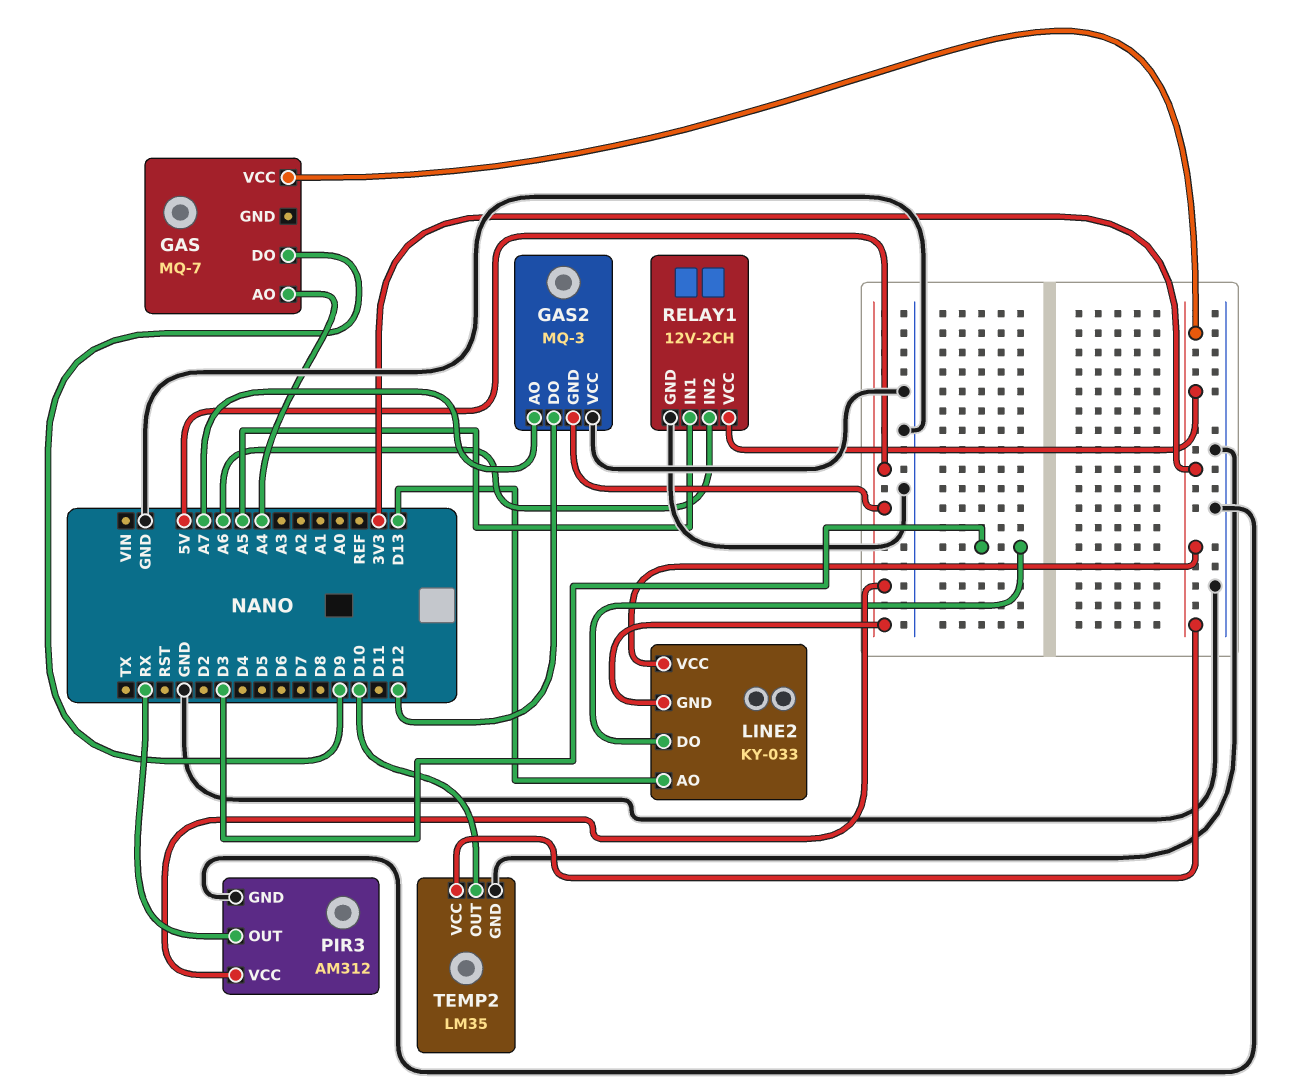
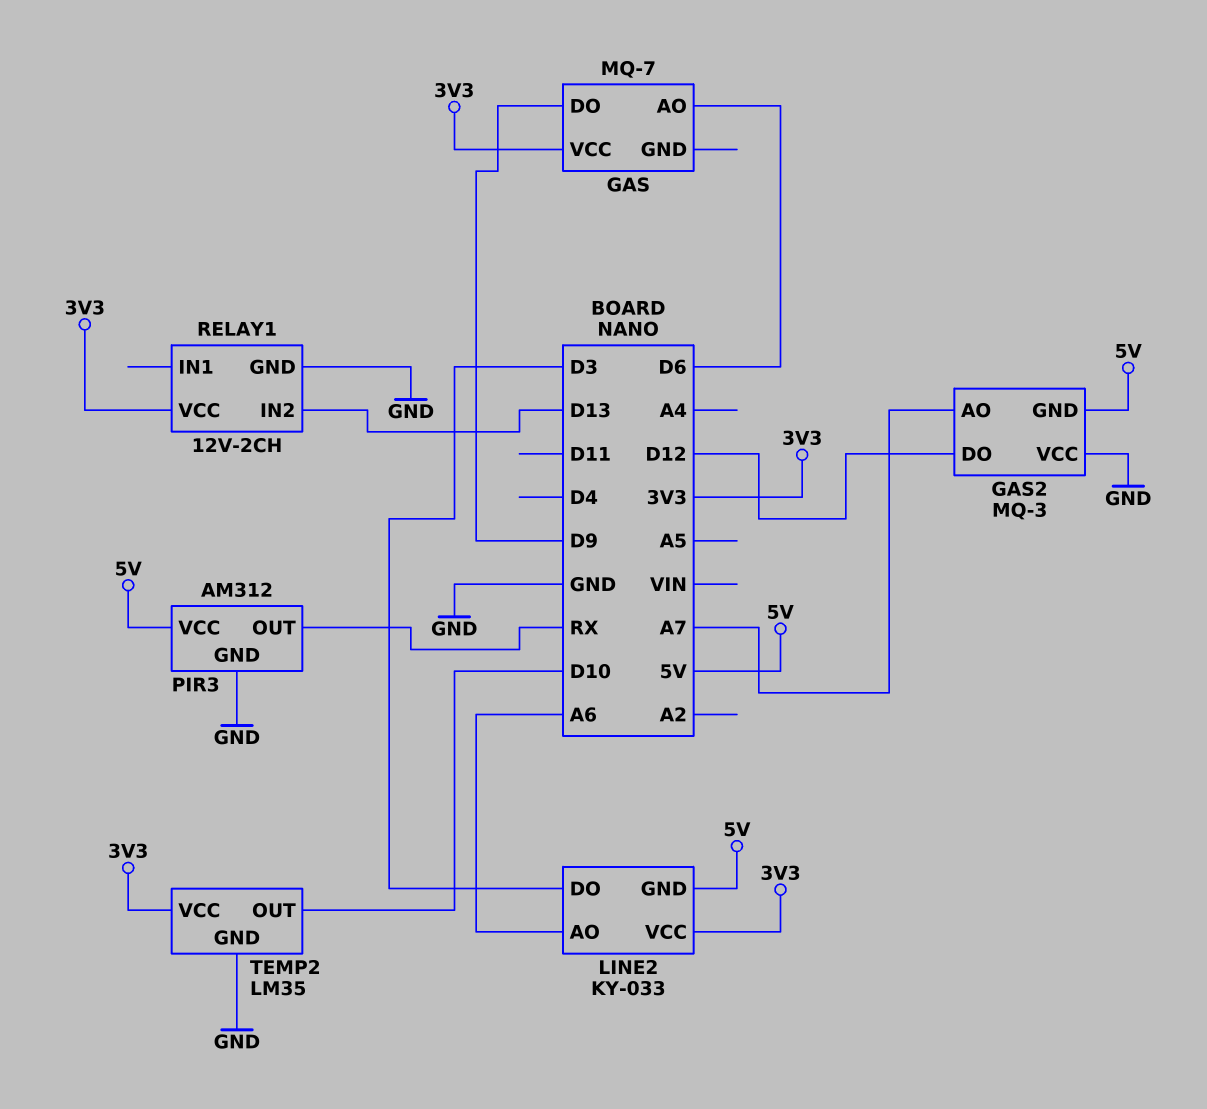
GAS pin AO: A4 -> D6
LINE2 pin AO: D13 -> A6
RELAY1 pin IN1: A5 -> none
RELAY1 pin IN2: A6 -> D13

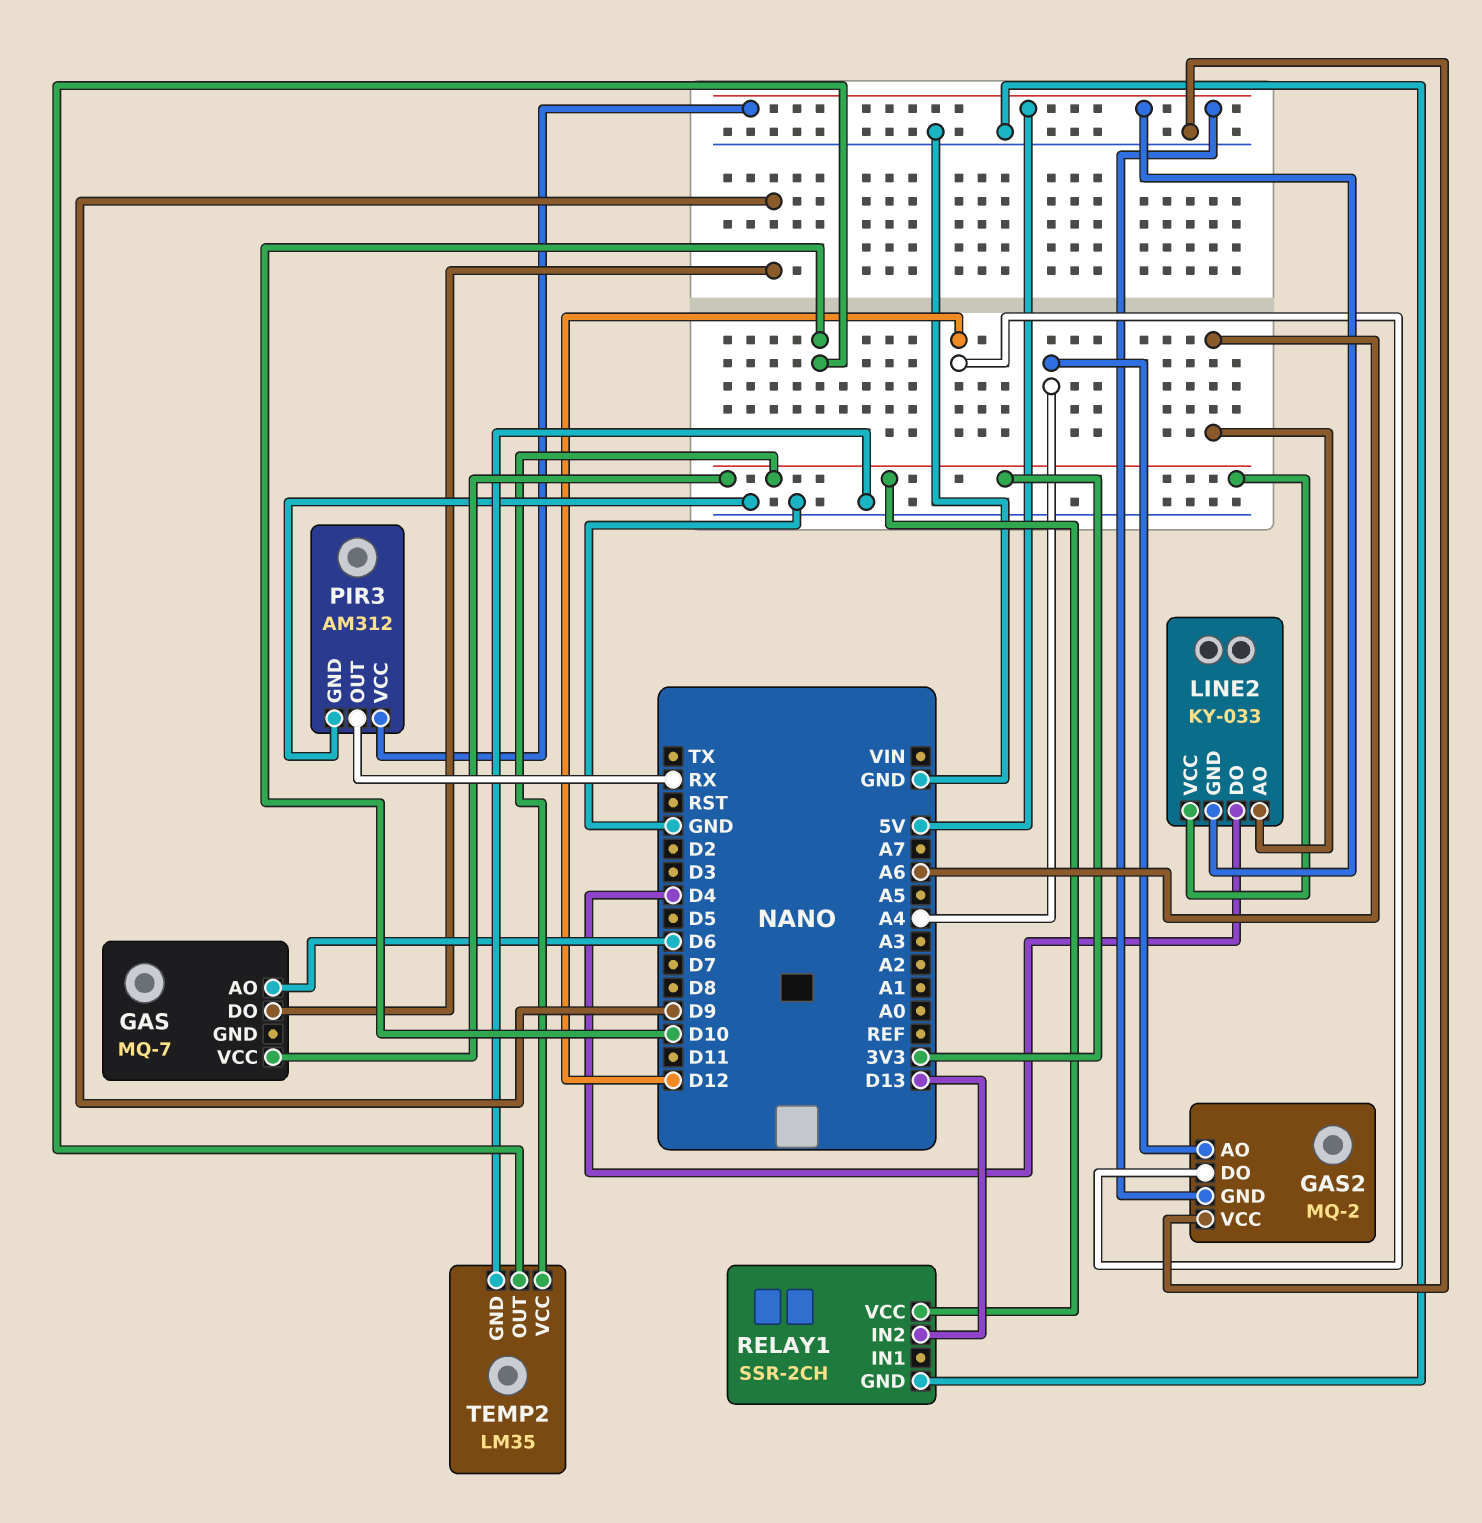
GAS2: MQ-3 -> MQ-2
GAS2 pin AO: A7 -> A4
LINE2 pin DO: D3 -> D4
RELAY1: 12V-2CH -> SSR-2CH

